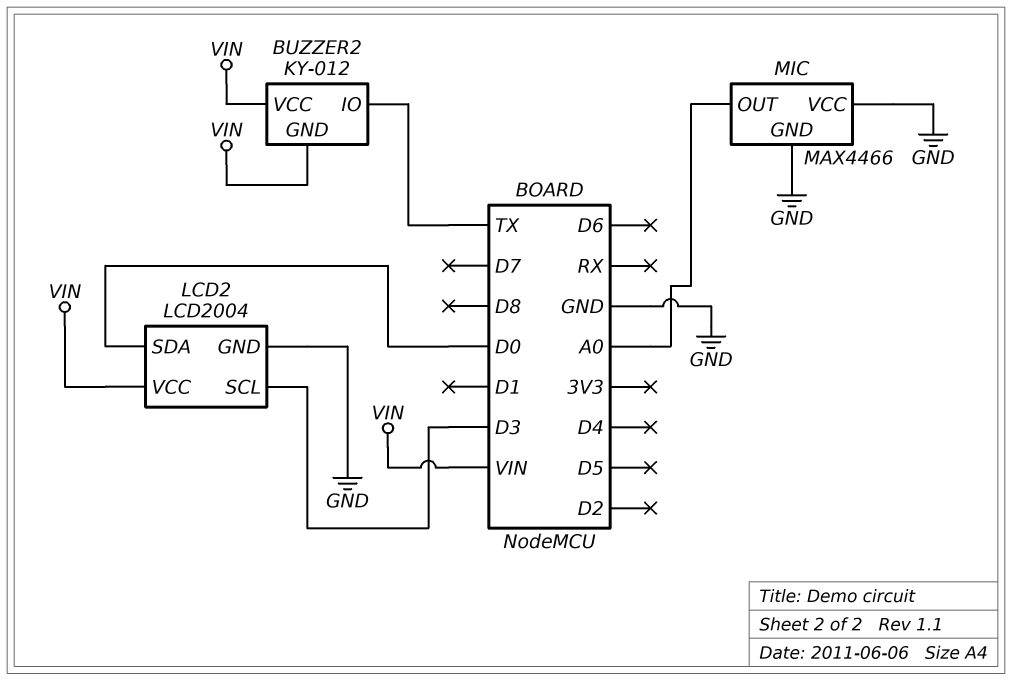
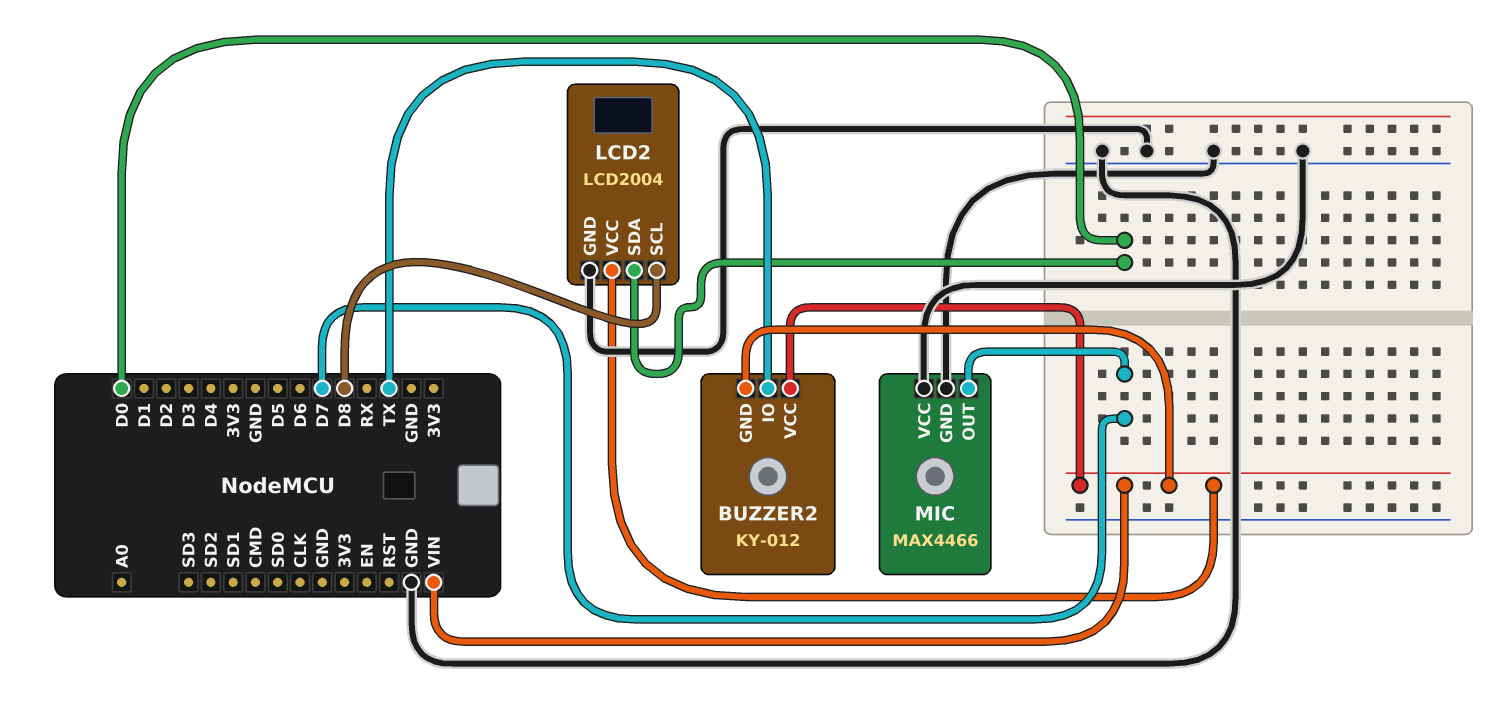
LCD2 pin SCL: D3 -> D8
MIC pin OUT: A0 -> D7

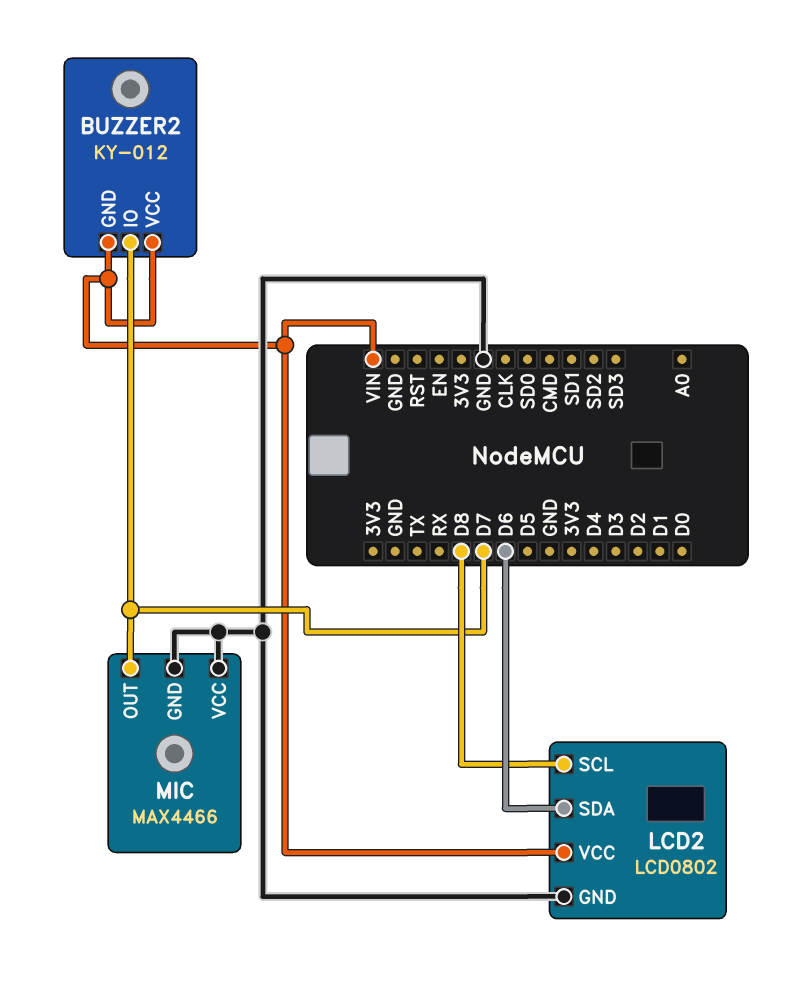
BUZZER2 pin IO: TX -> D7
LCD2: LCD2004 -> LCD0802
LCD2 pin SDA: D0 -> D6

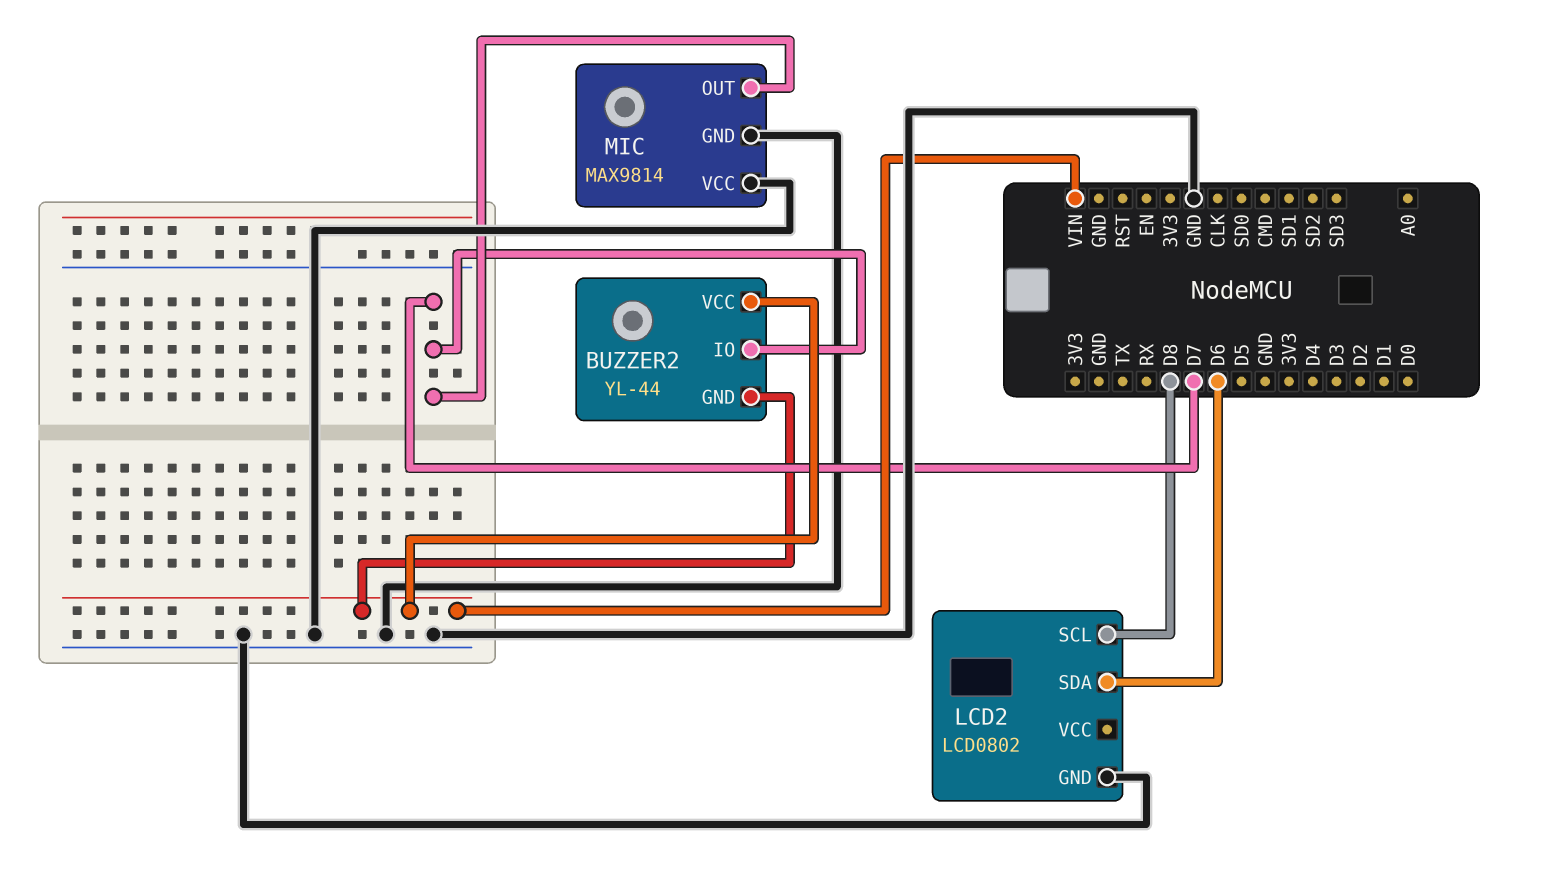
BUZZER2: KY-012 -> YL-44
LCD2 pin VCC: VIN -> none
MIC: MAX4466 -> MAX9814

